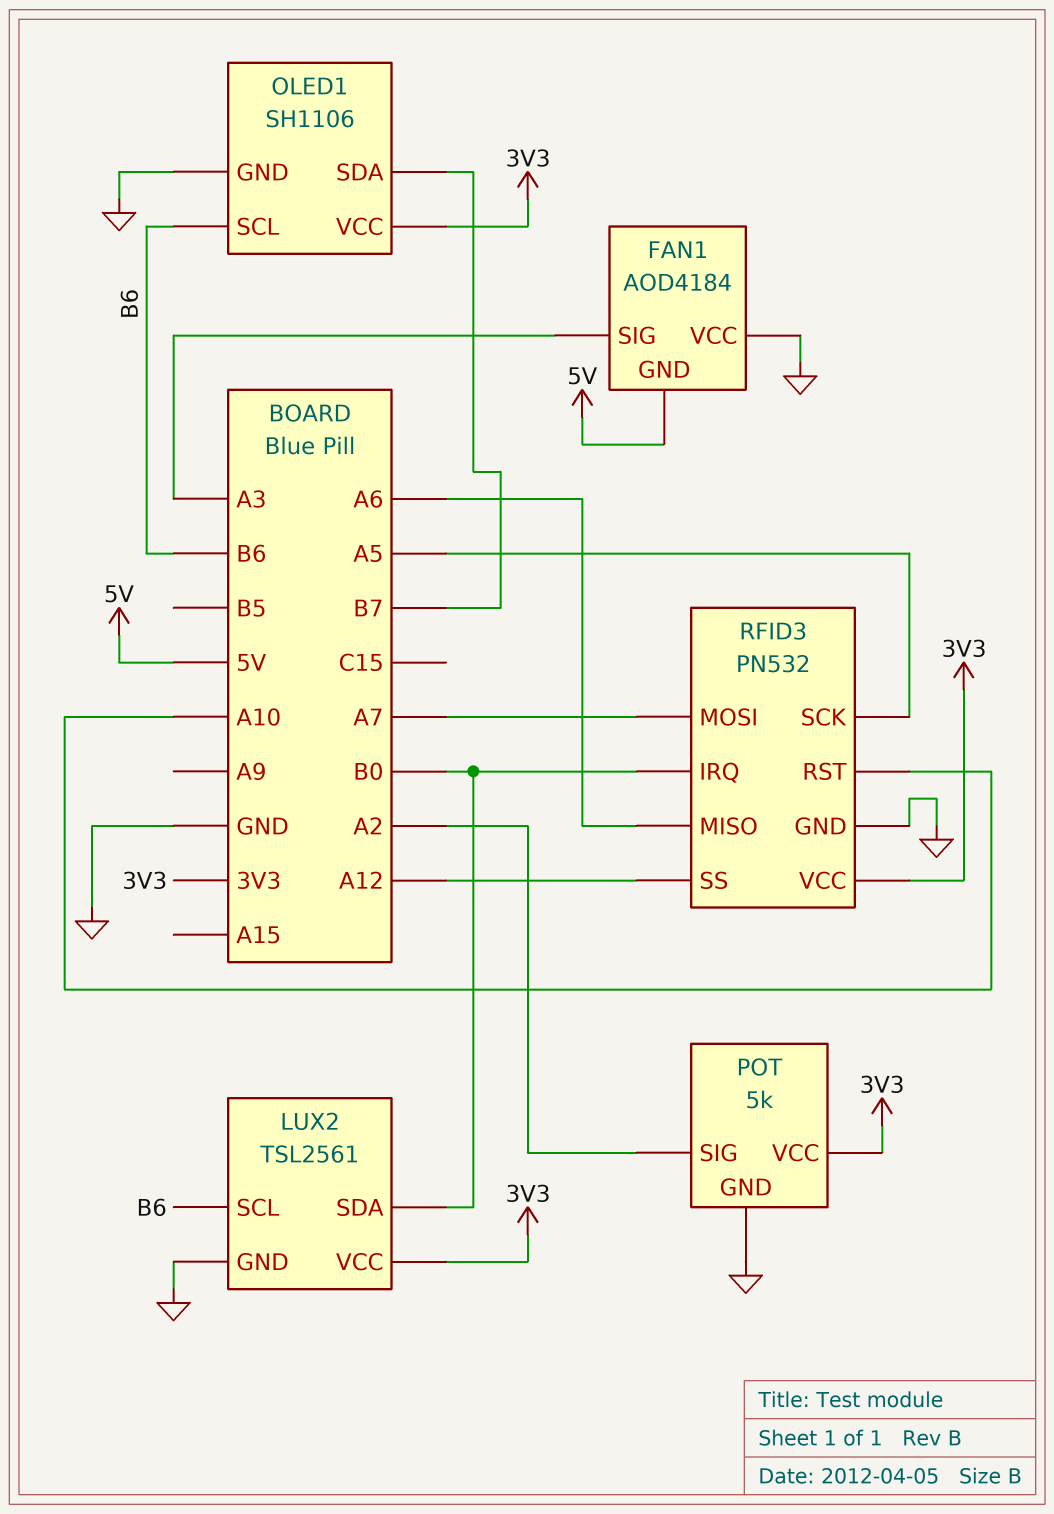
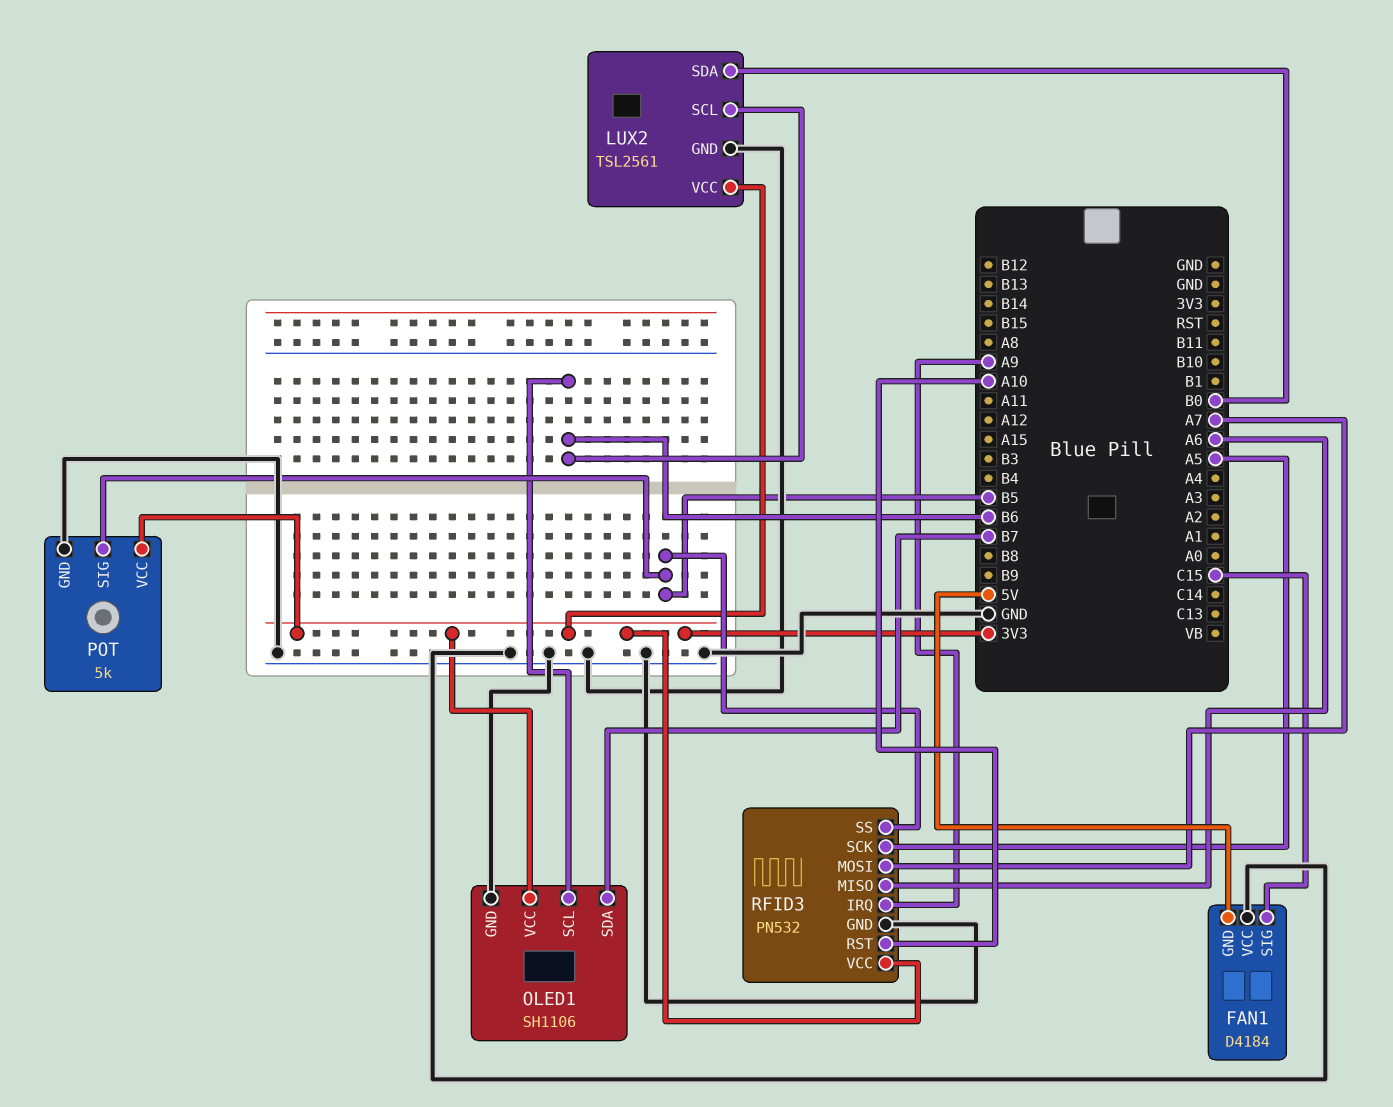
FAN1: AOD4184 -> D4184
FAN1 pin SIG: A3 -> C15
POT pin SIG: A2 -> B5
RFID3 pin IRQ: B0 -> A9
RFID3 pin SS: A12 -> B5

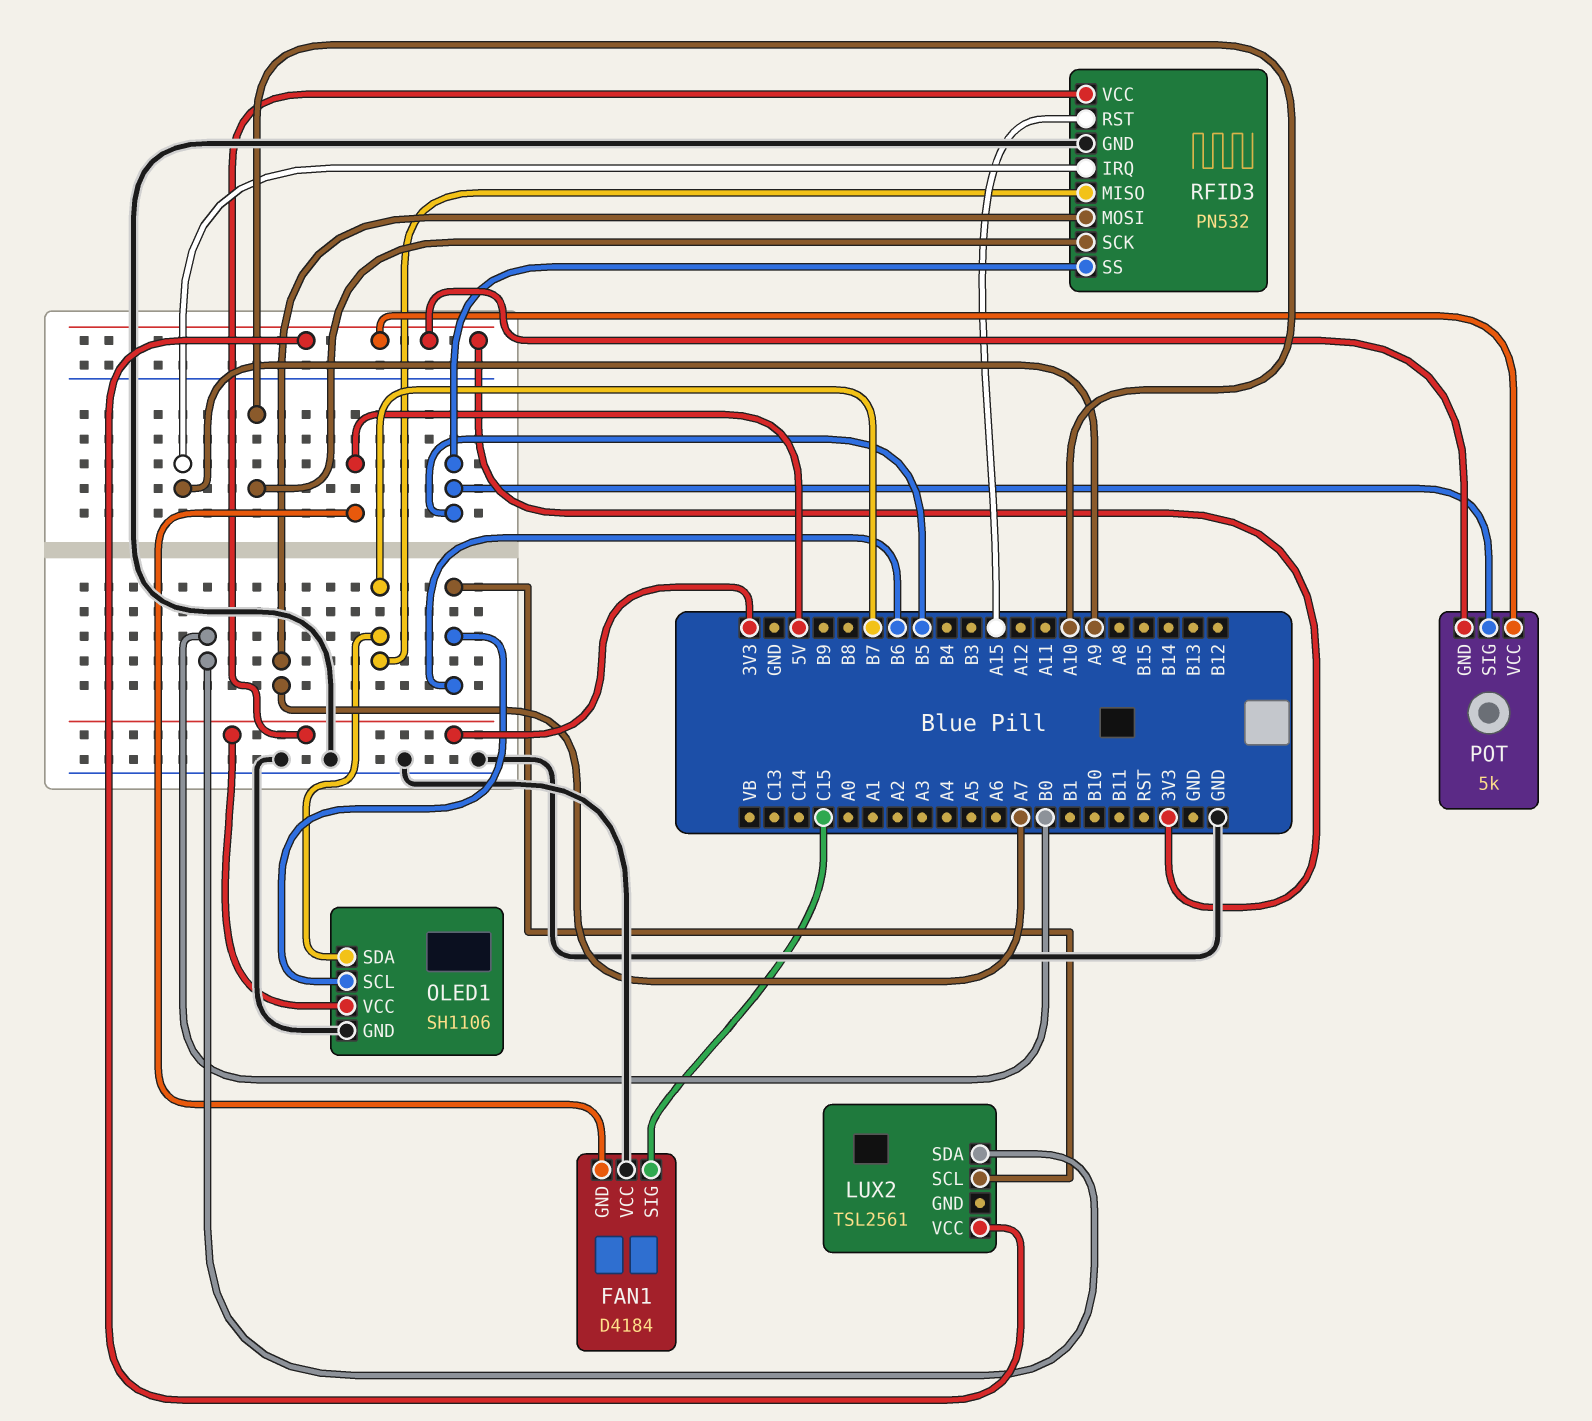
LUX2 pin GND: GND -> none
POT pin GND: GND -> 3V3
RFID3 pin MISO: A6 -> B7
RFID3 pin RST: A10 -> A15
RFID3 pin SCK: A5 -> A10

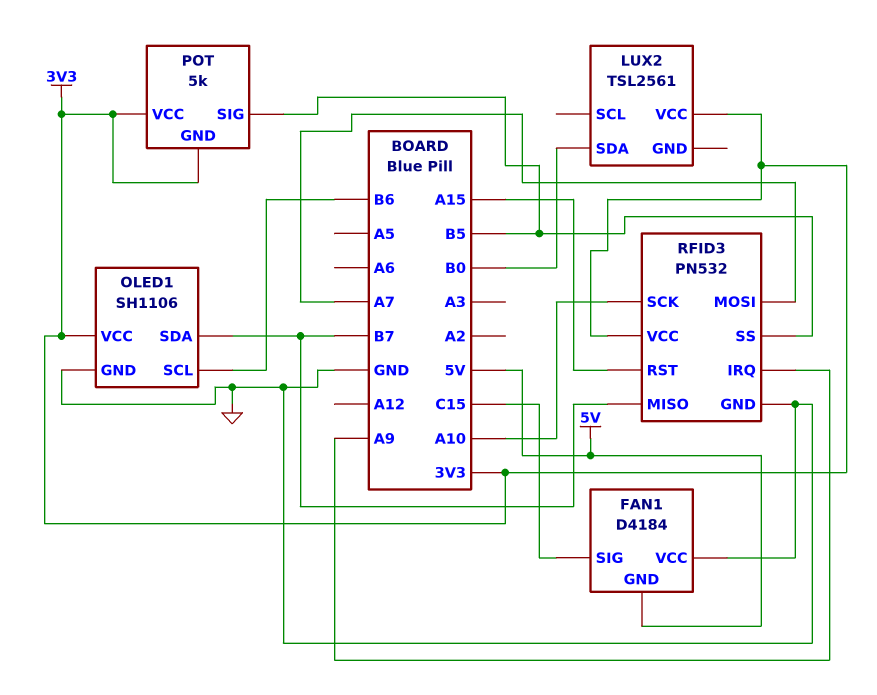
LUX2 pin SCL: B6 -> none

